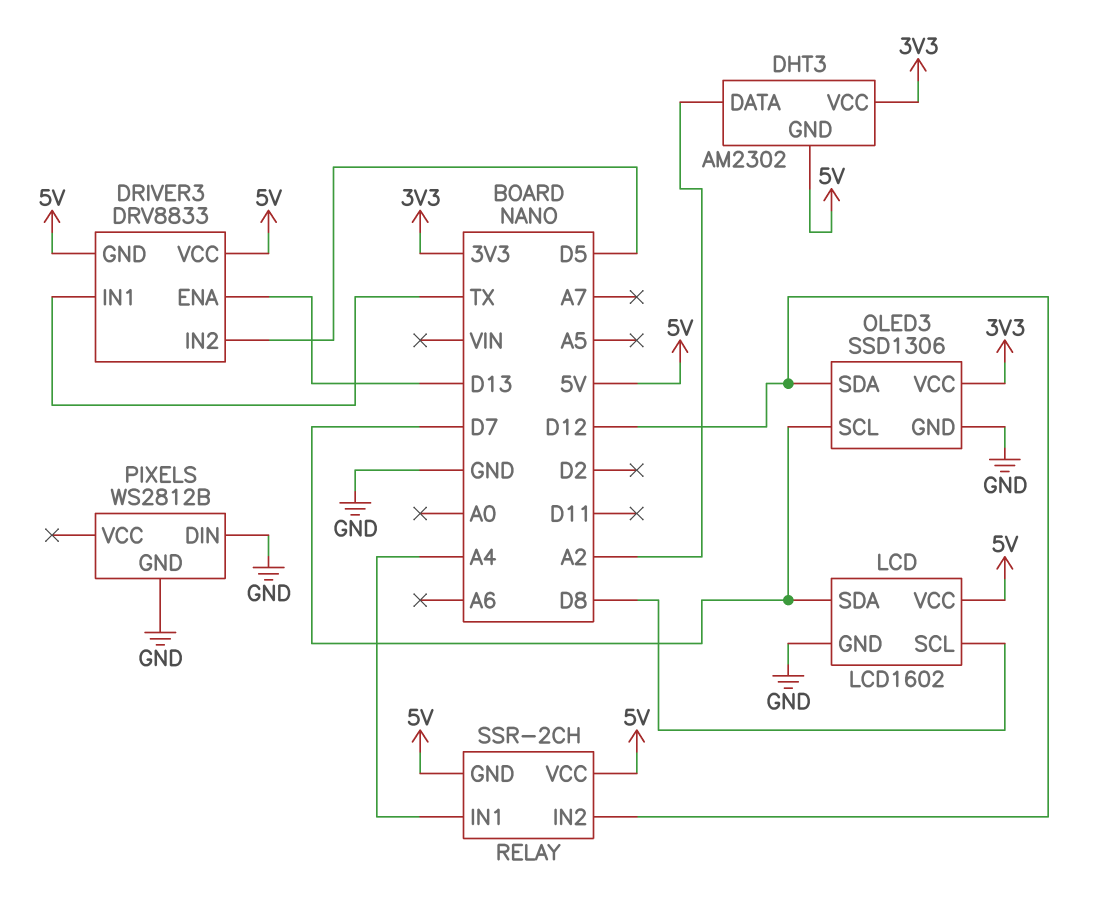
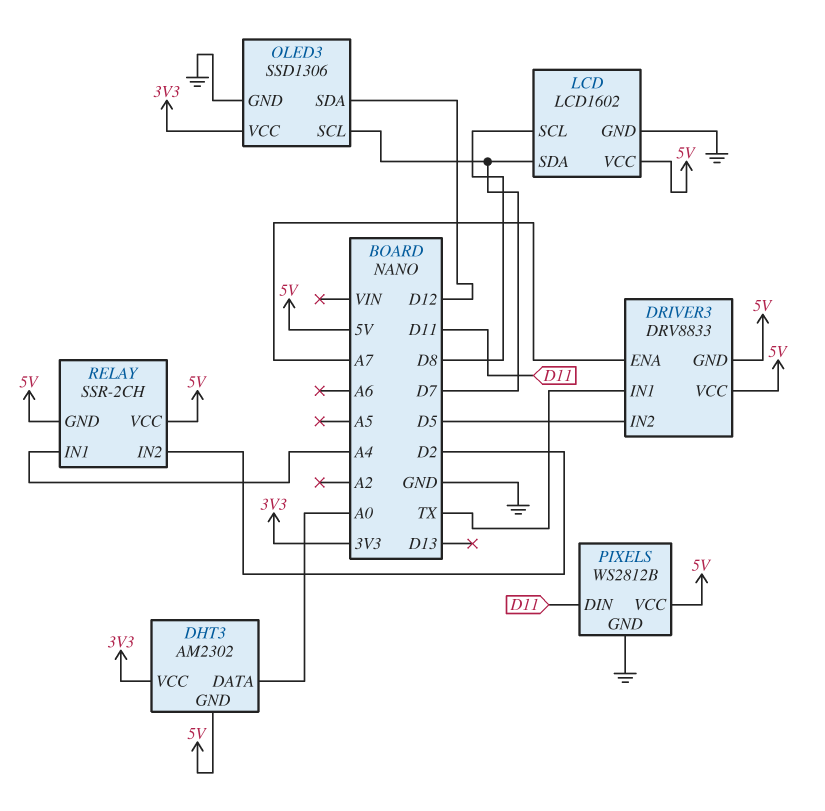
DHT3 pin DATA: A2 -> A0
DRIVER3 pin ENA: D13 -> A7
PIXELS pin DIN: GND -> D11
PIXELS pin VCC: none -> 5V
RELAY pin IN2: D12 -> D2

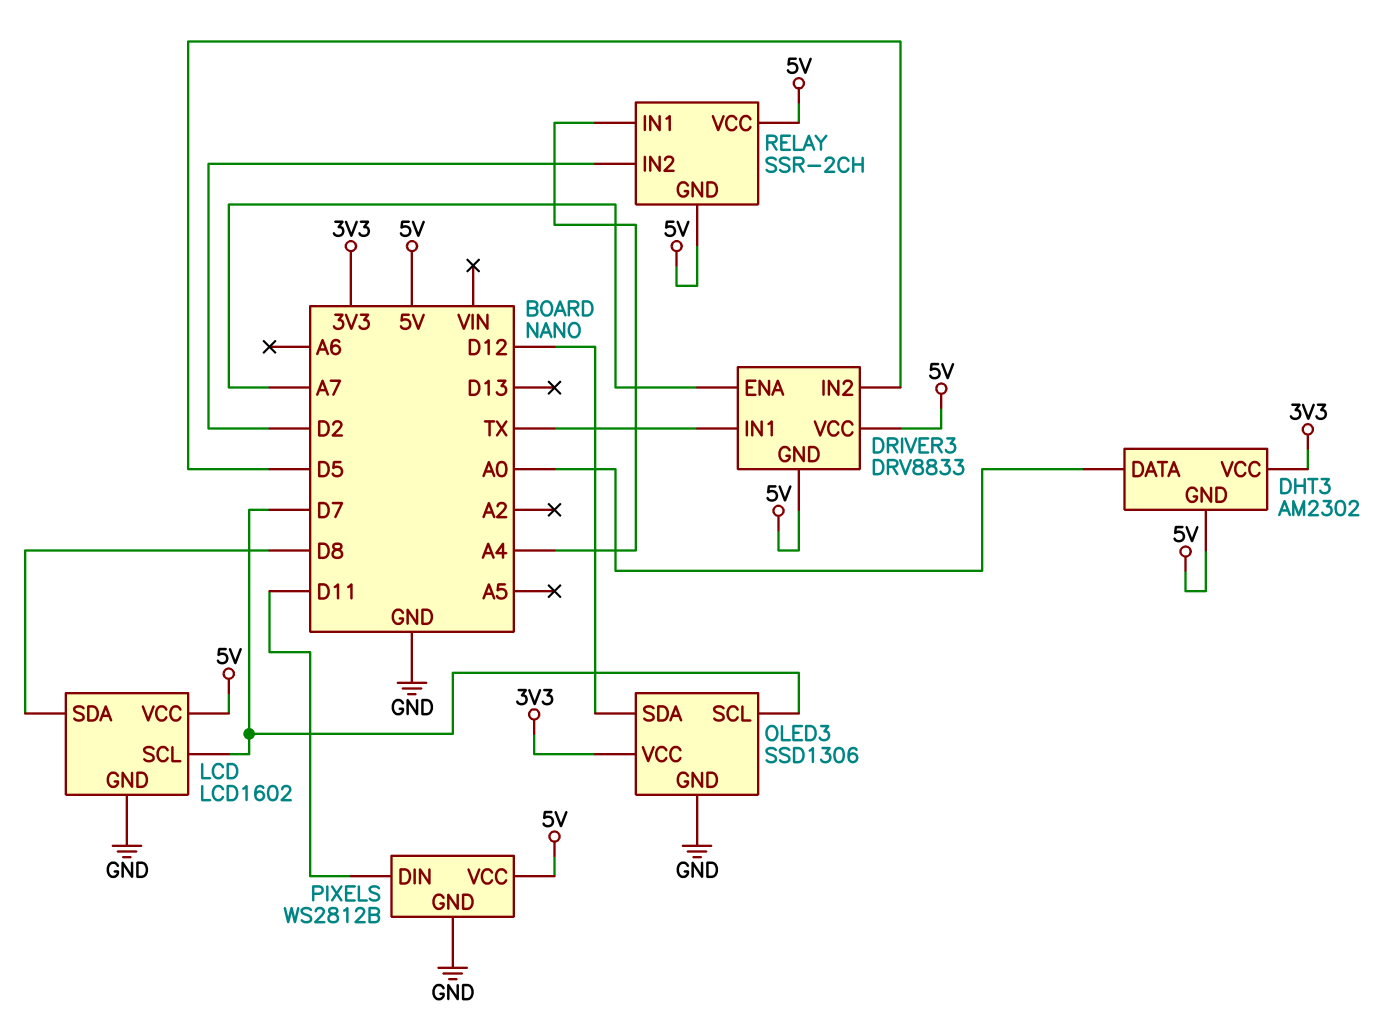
LCD pin SCL: D8 -> D7
LCD pin SDA: D7 -> D8

